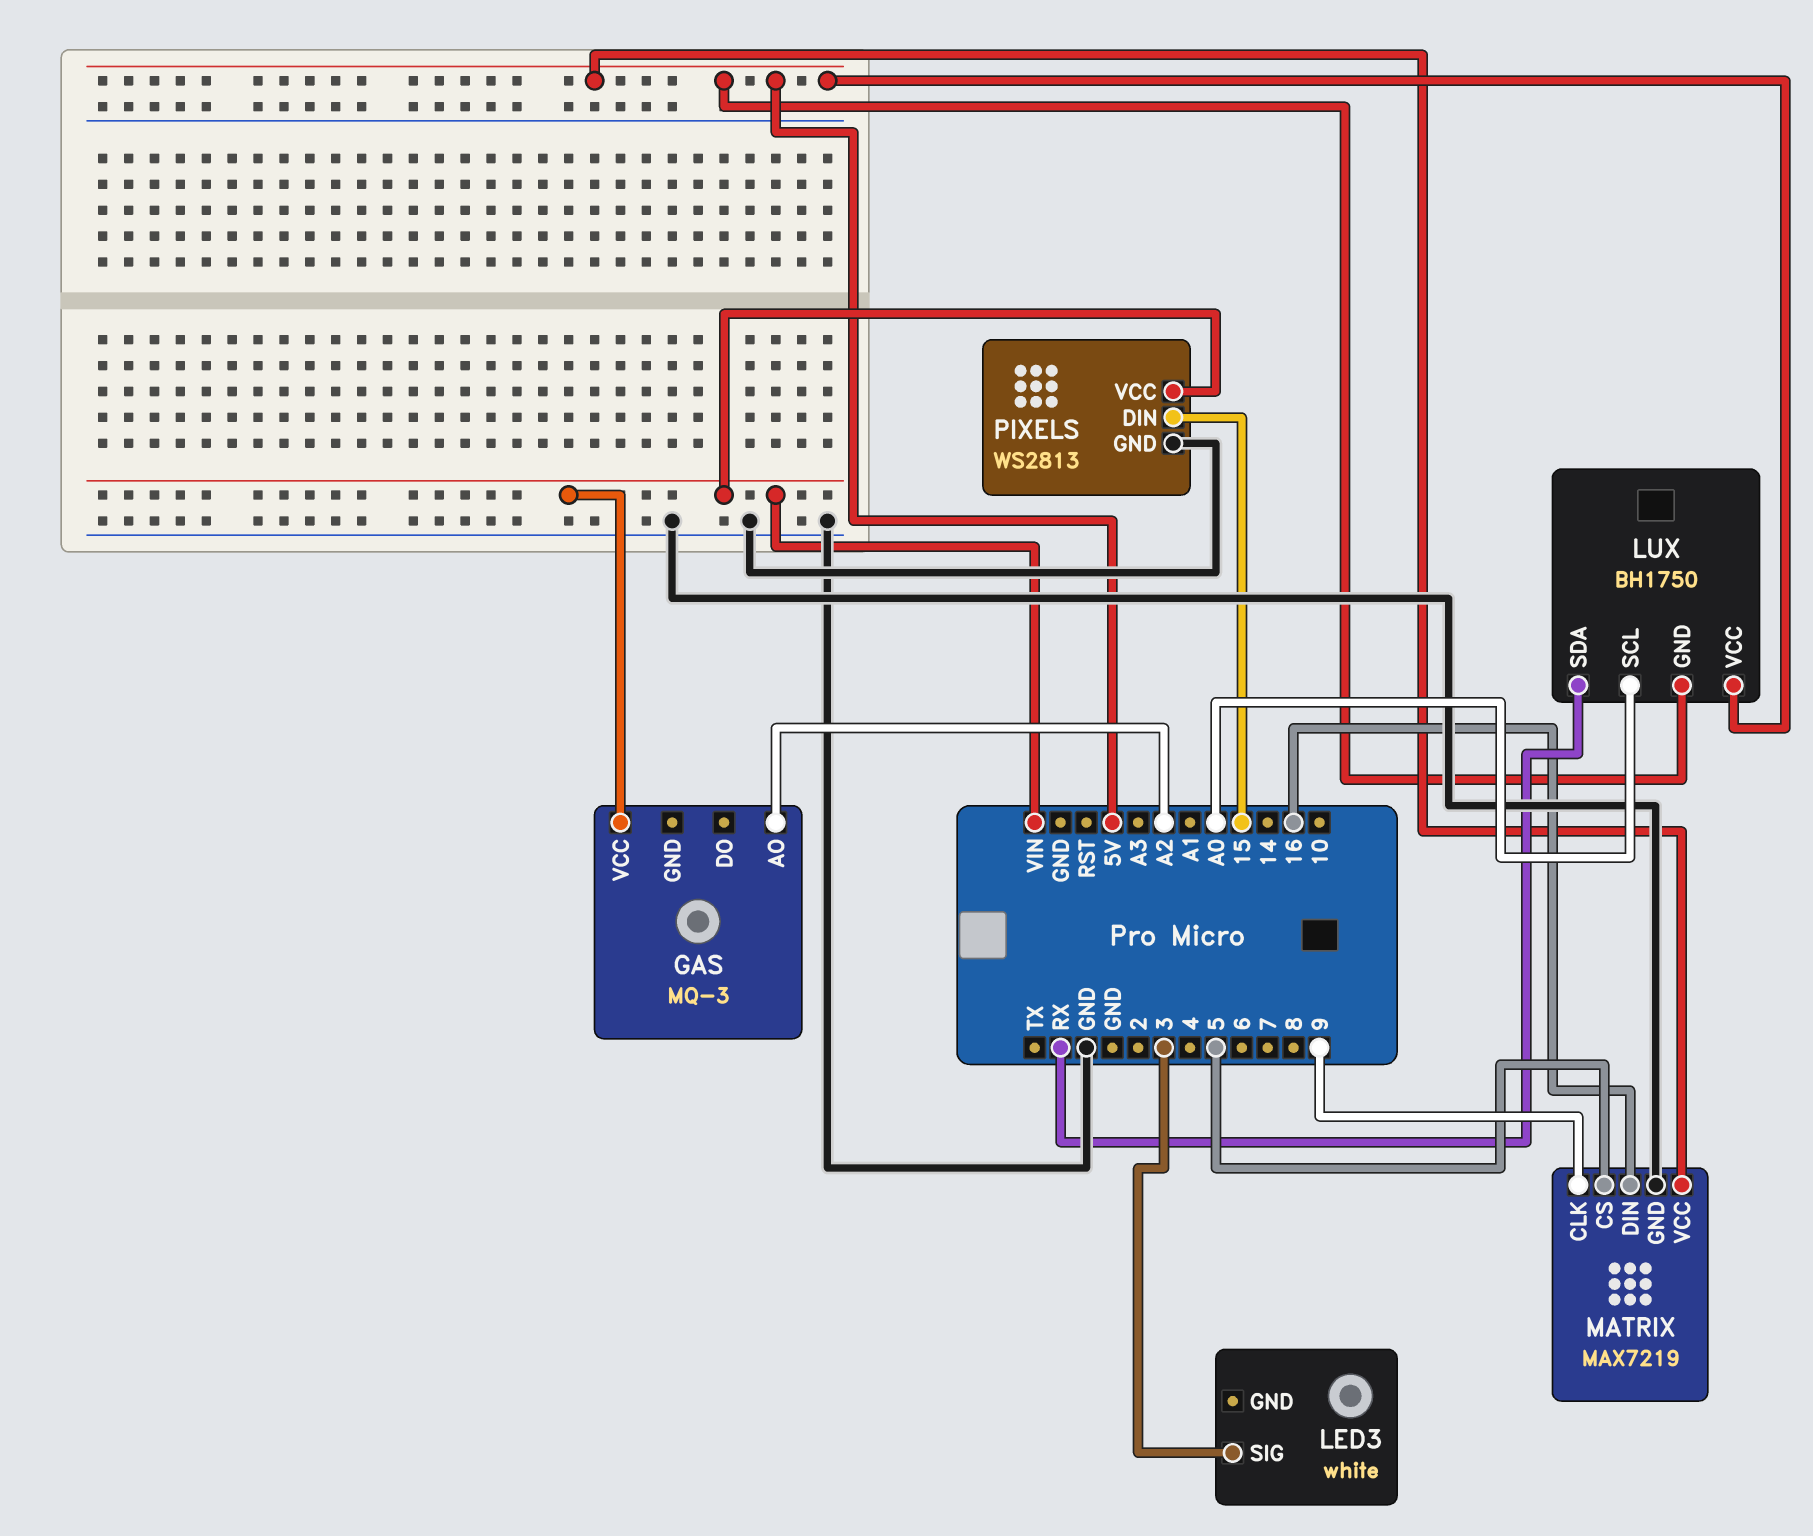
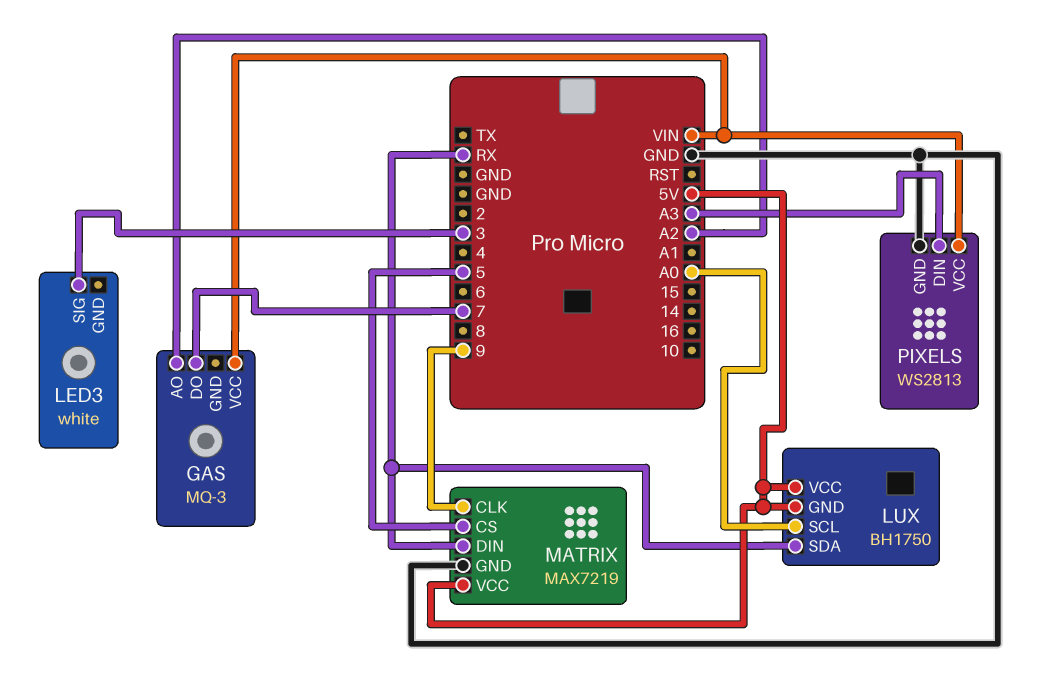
GAS pin DO: none -> 7
MATRIX pin DIN: 16 -> RX
PIXELS pin DIN: 15 -> A3

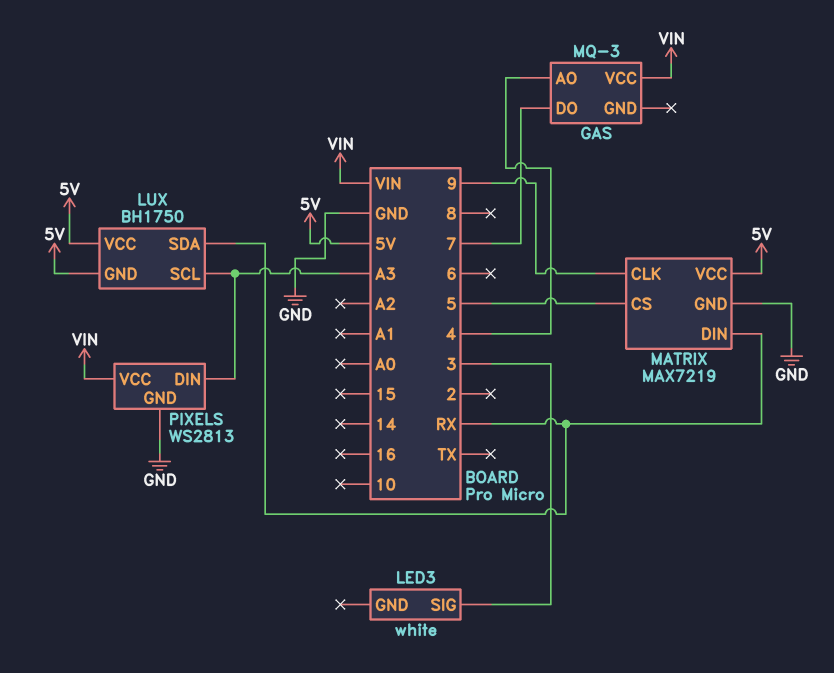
GAS pin AO: A2 -> 4
LUX pin SCL: A0 -> A3

